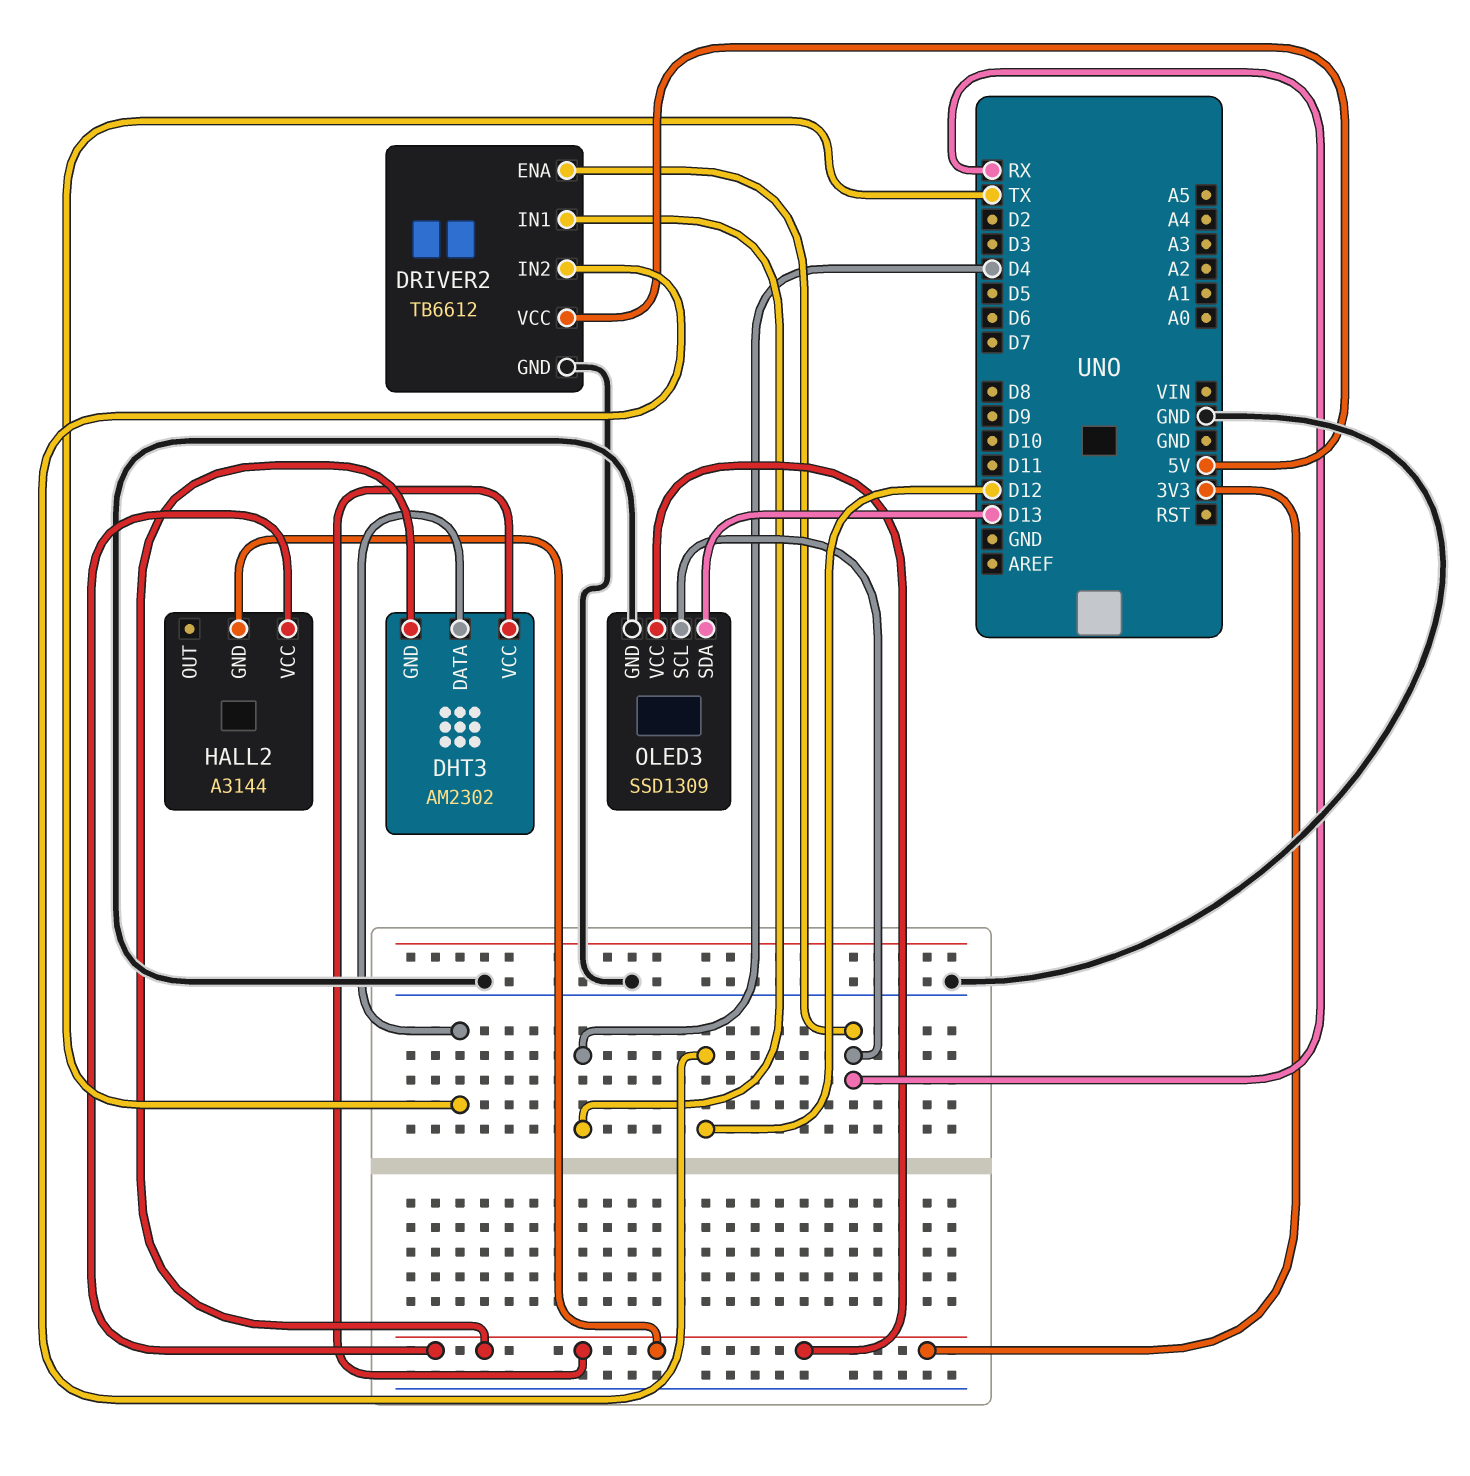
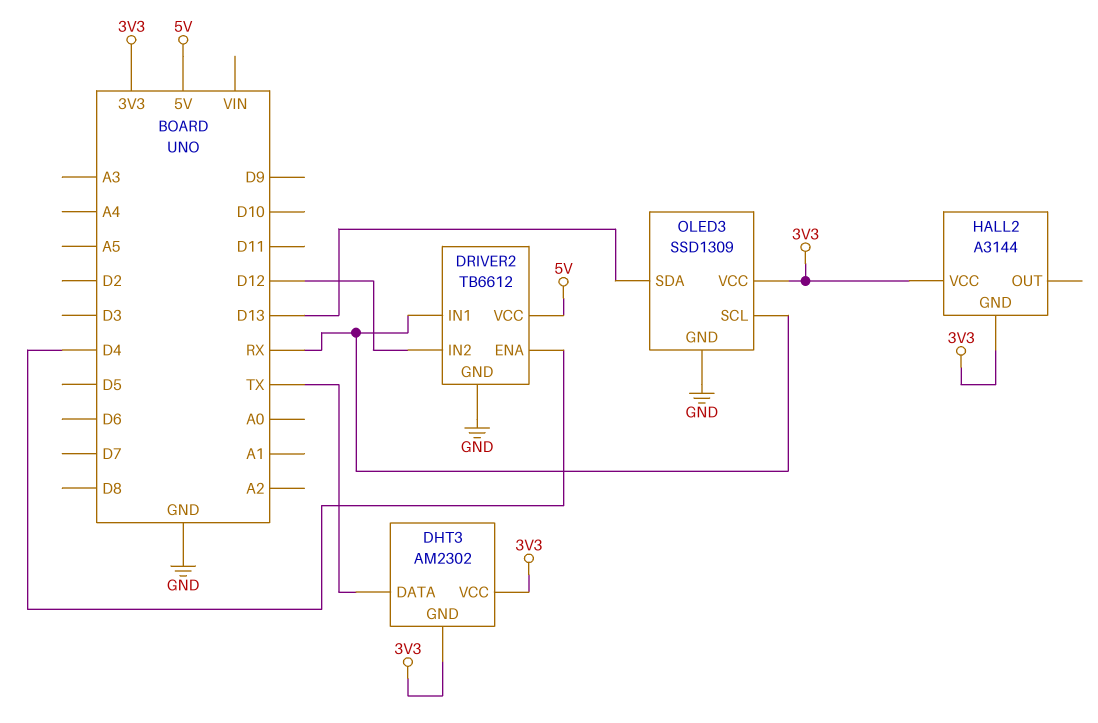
DRIVER2 pin ENA: RX -> D4
DRIVER2 pin IN1: D4 -> RX

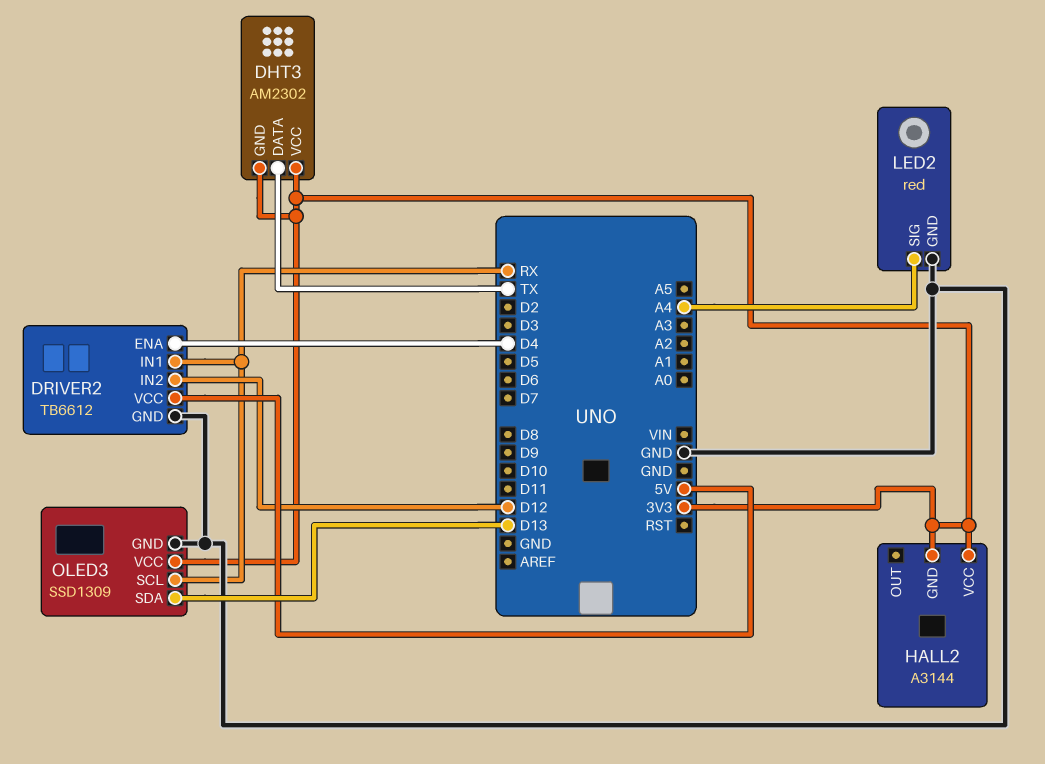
LED2: none -> red
LED2 pin GND: none -> GND
LED2 pin SIG: none -> A4

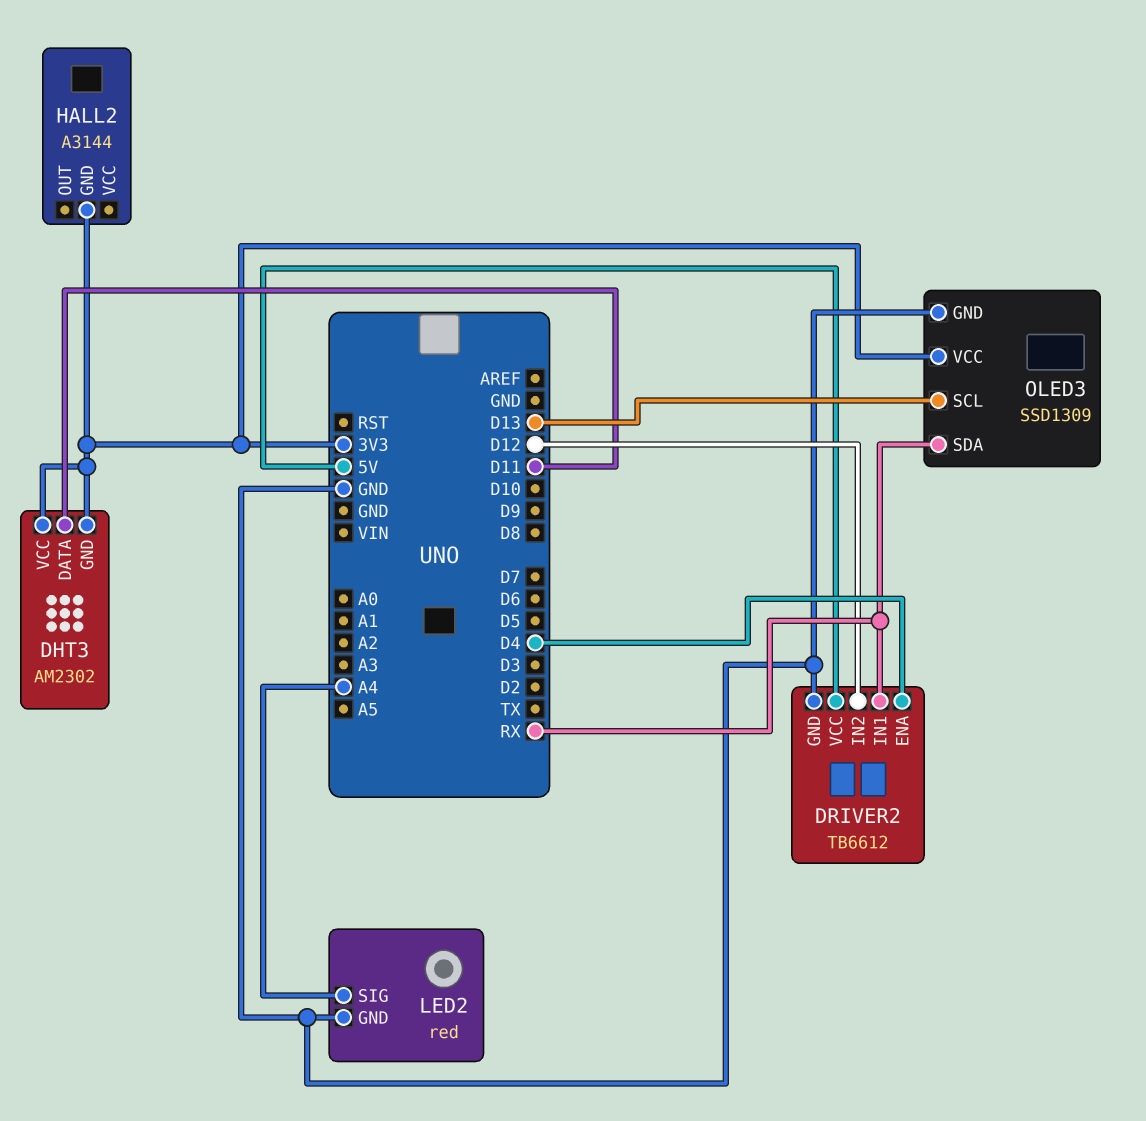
DHT3 pin DATA: TX -> D11
HALL2 pin VCC: 3V3 -> none
OLED3 pin SCL: RX -> D13
OLED3 pin SDA: D13 -> RX

